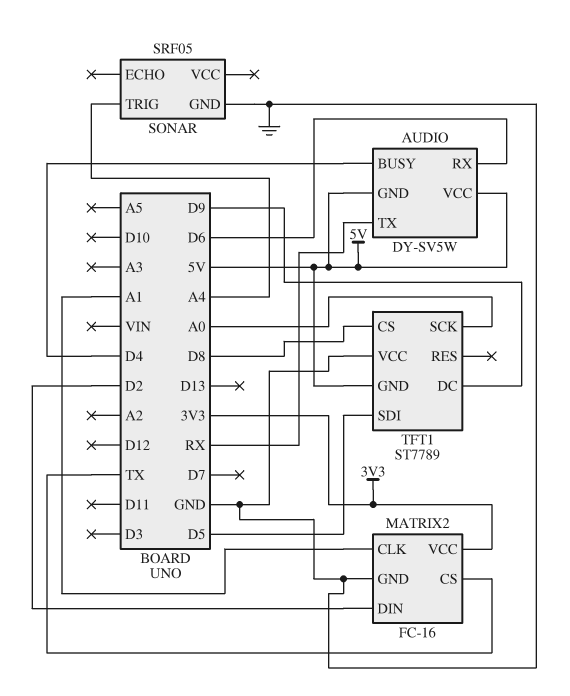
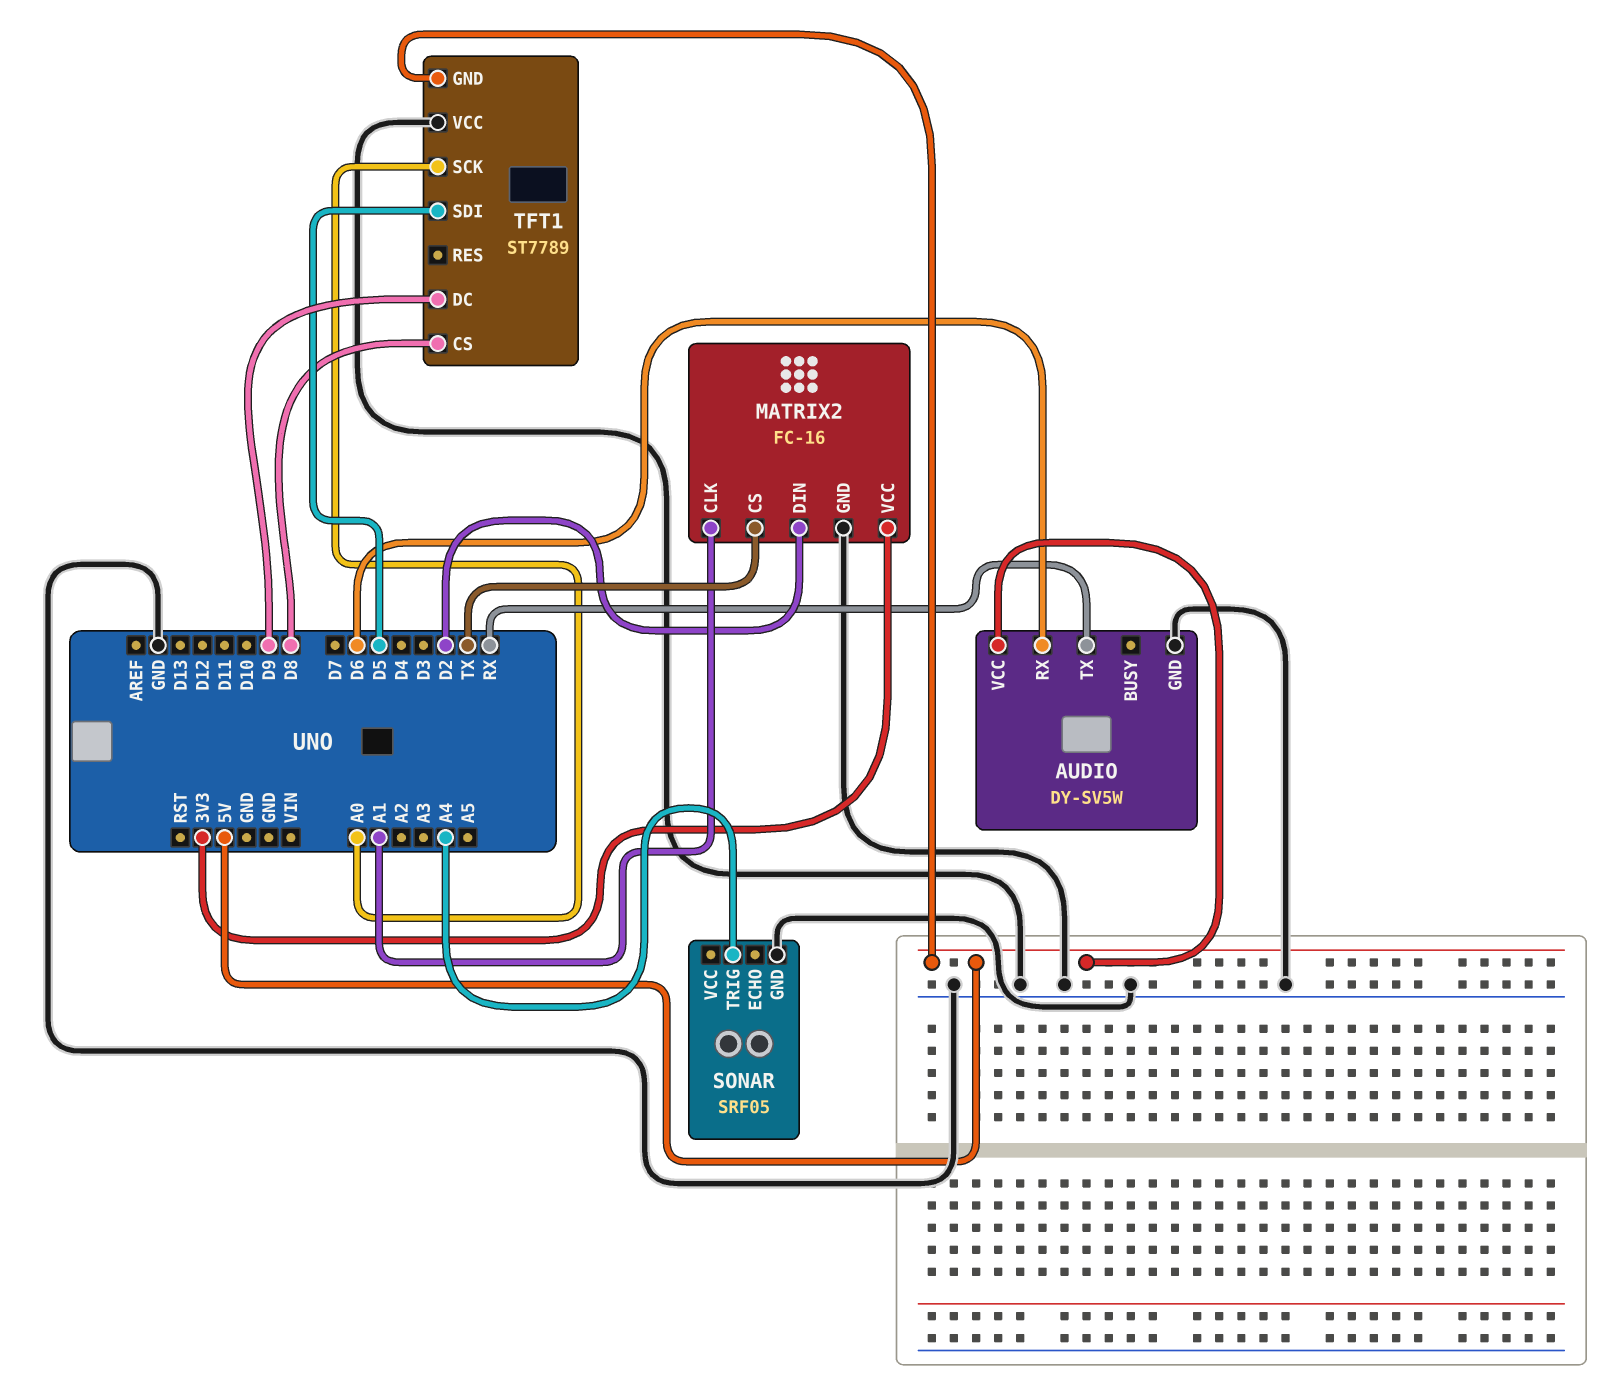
AUDIO pin BUSY: D4 -> none
AUDIO pin GND: 5V -> GND

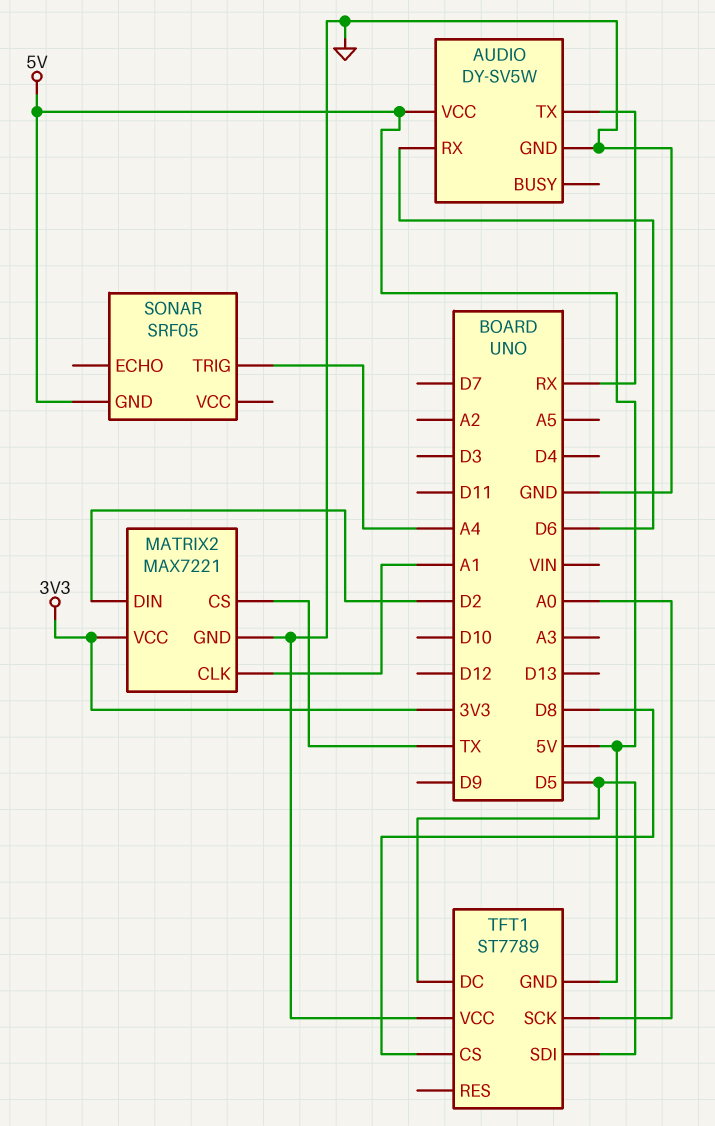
MATRIX2: FC-16 -> MAX7221
SONAR pin GND: GND -> 5V
TFT1 pin DC: D9 -> D5

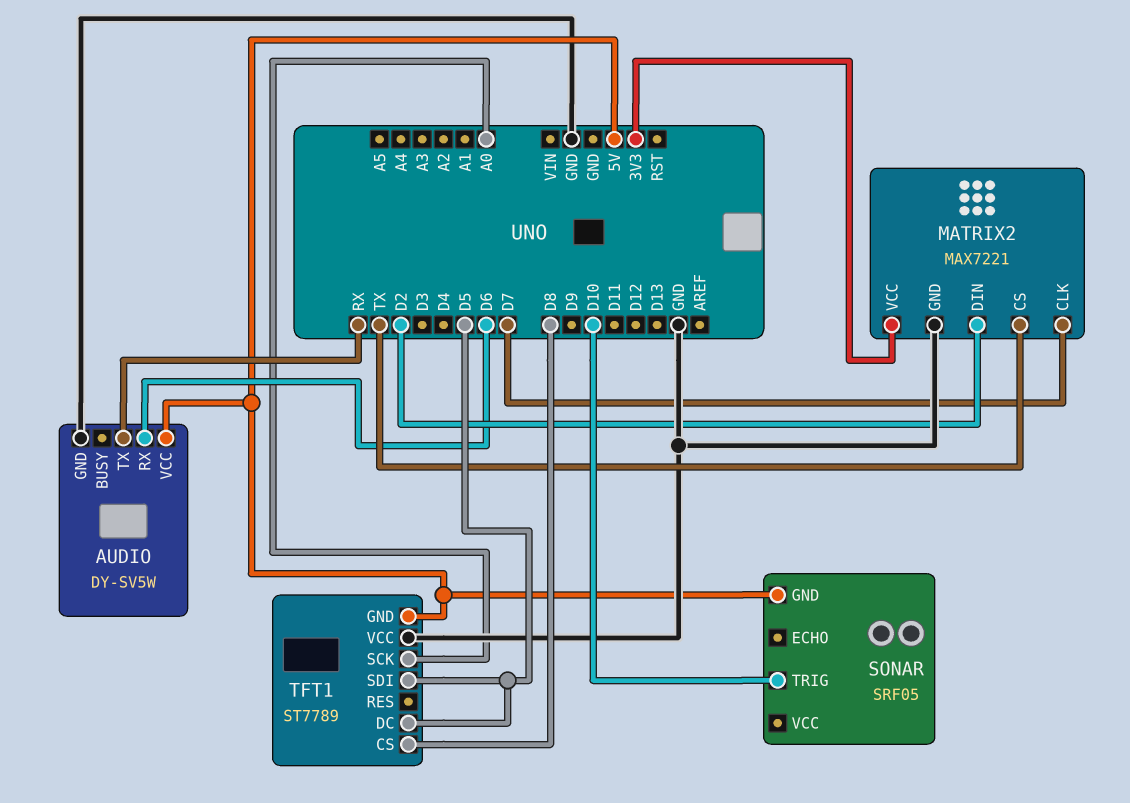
MATRIX2 pin CLK: A1 -> D7
SONAR pin TRIG: A4 -> D10

